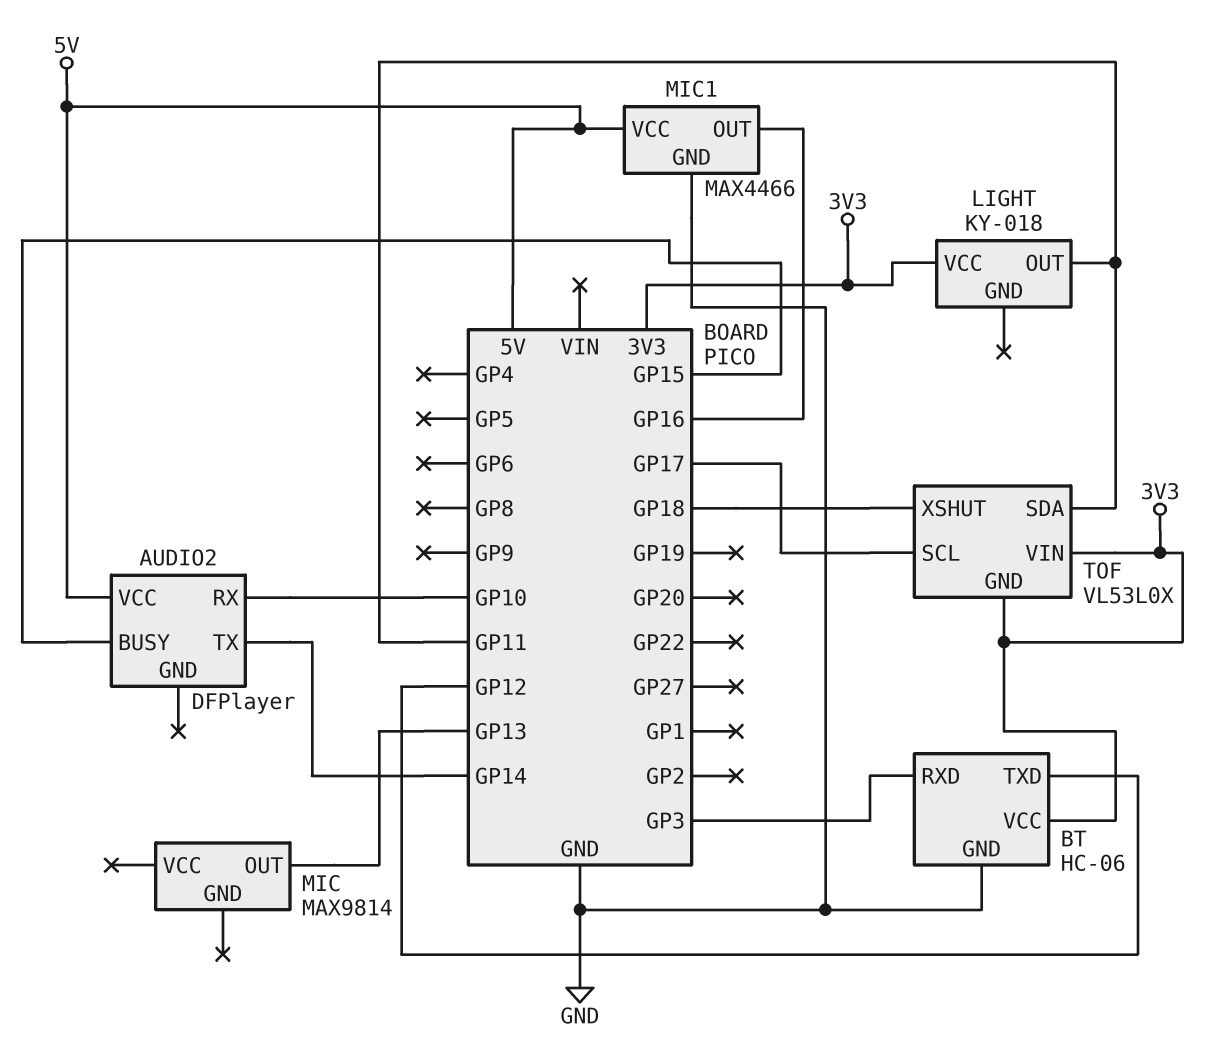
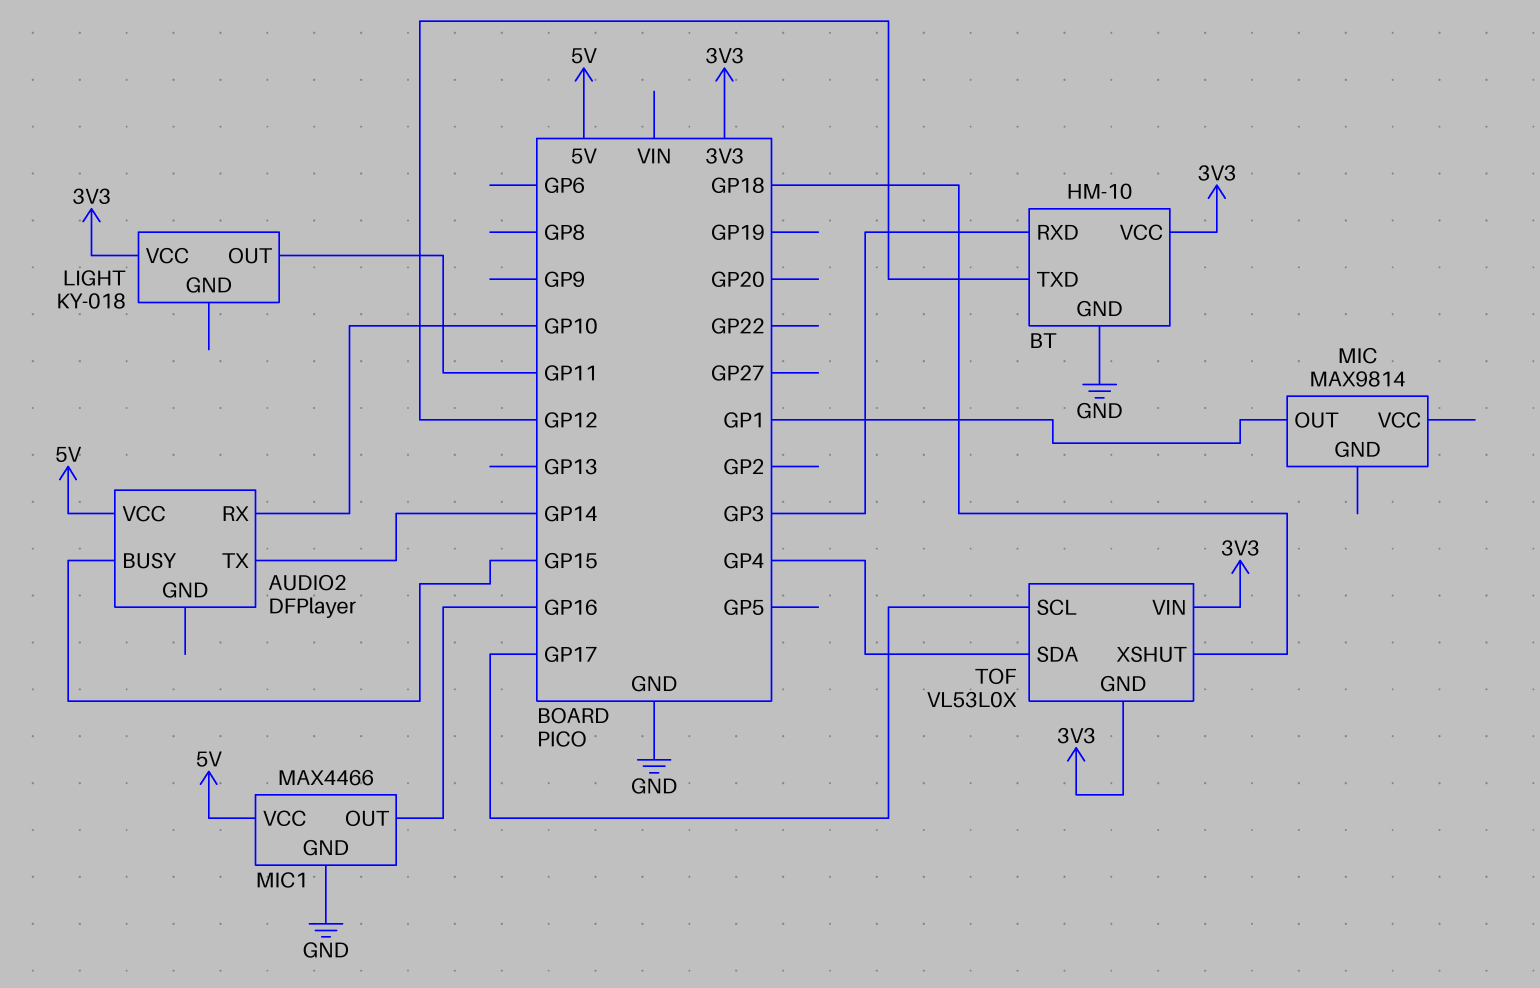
BT: HC-06 -> HM-10
MIC pin OUT: GP13 -> GP1
TOF pin SDA: GP11 -> GP4

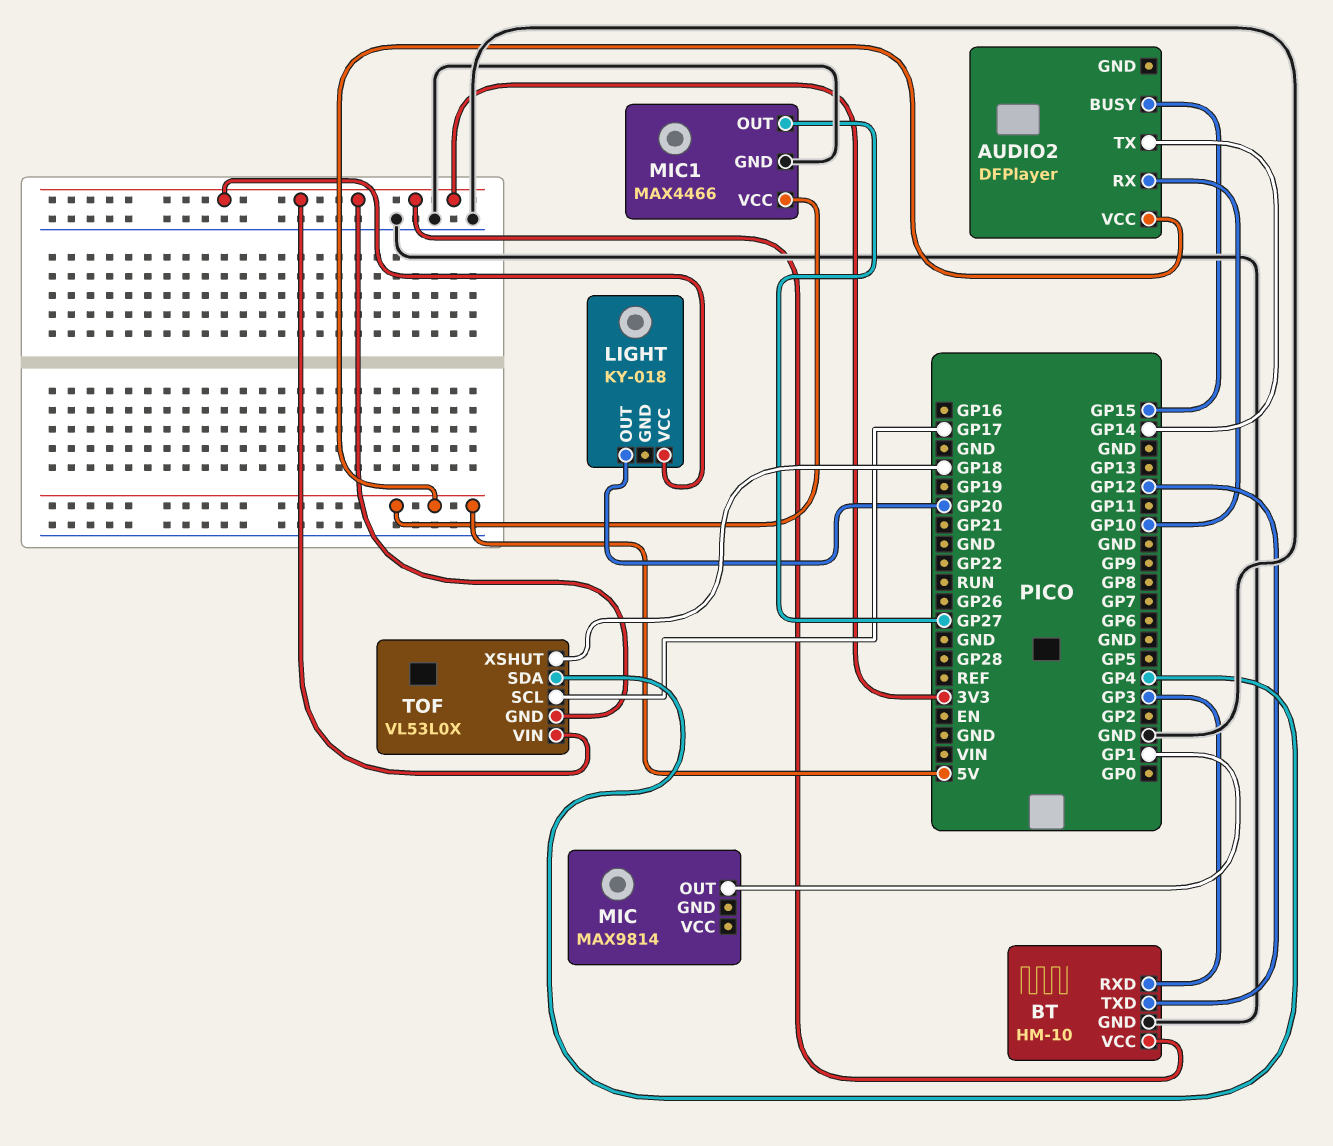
LIGHT pin OUT: GP11 -> GP20
MIC1 pin OUT: GP16 -> GP27

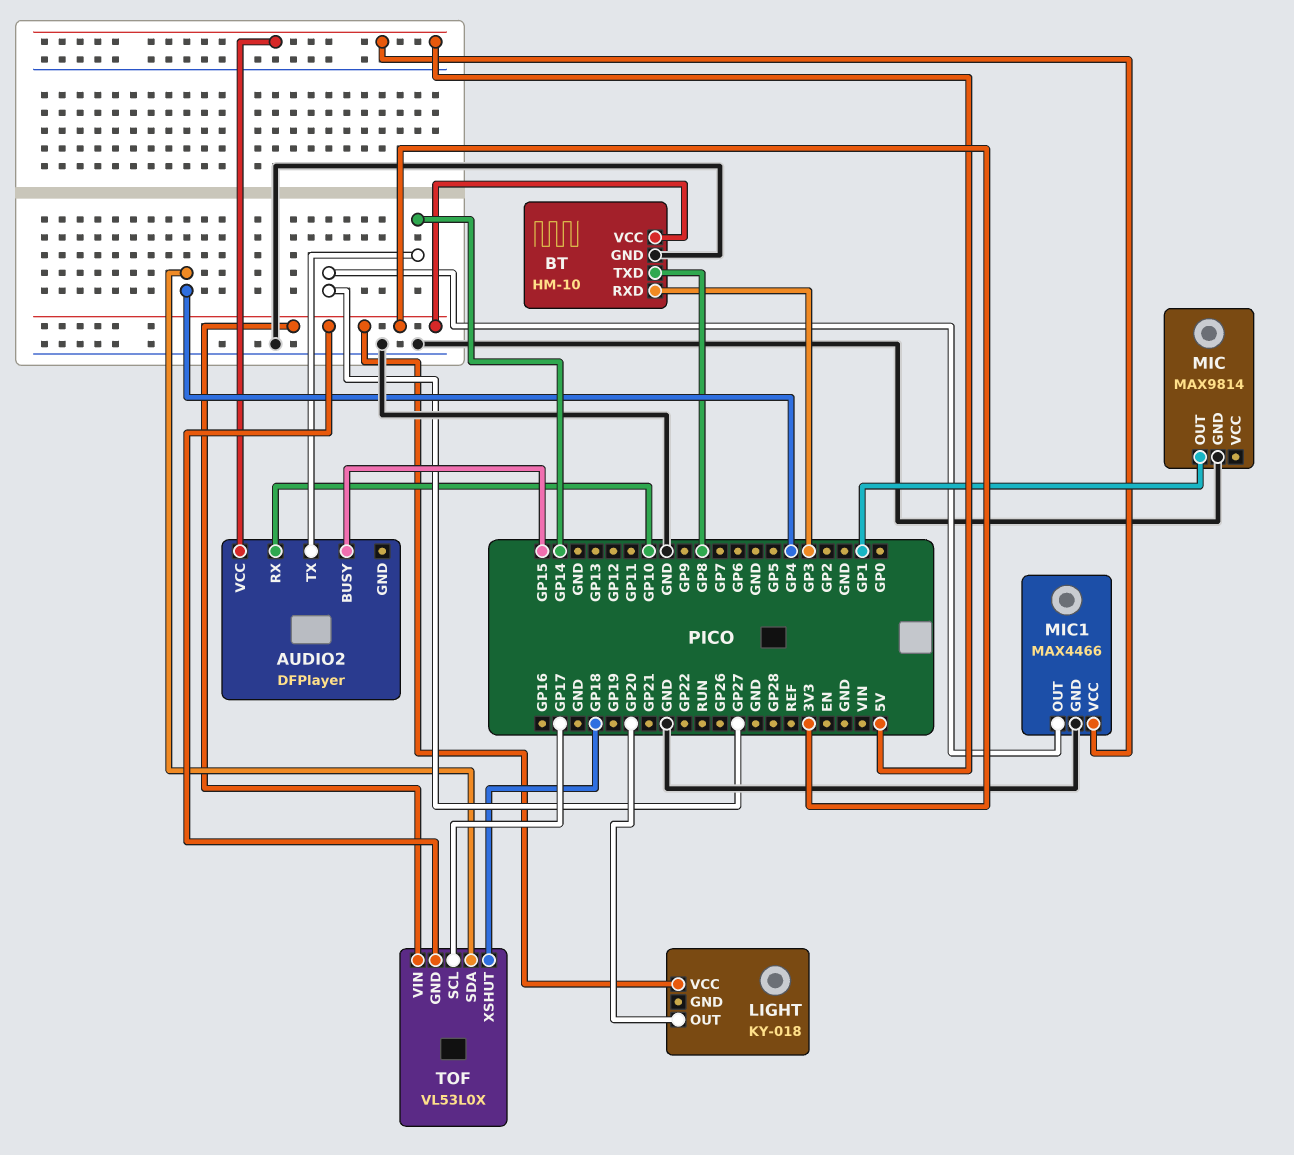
BT pin TXD: GP12 -> GP8
MIC pin GND: none -> GND

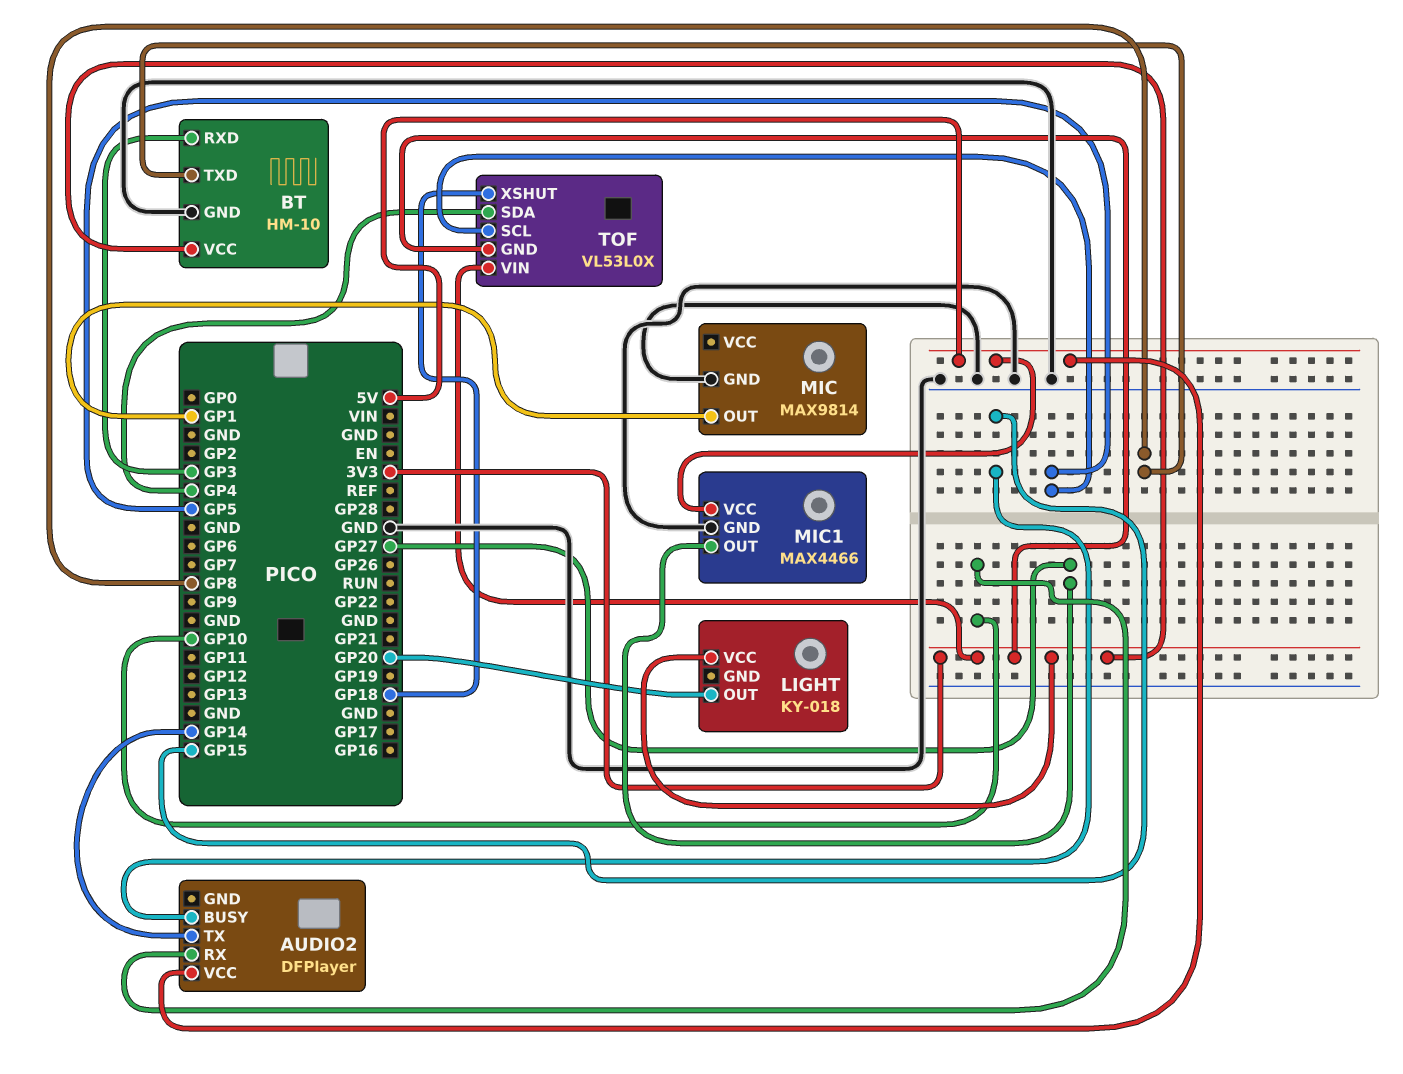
TOF pin SCL: GP17 -> GP5

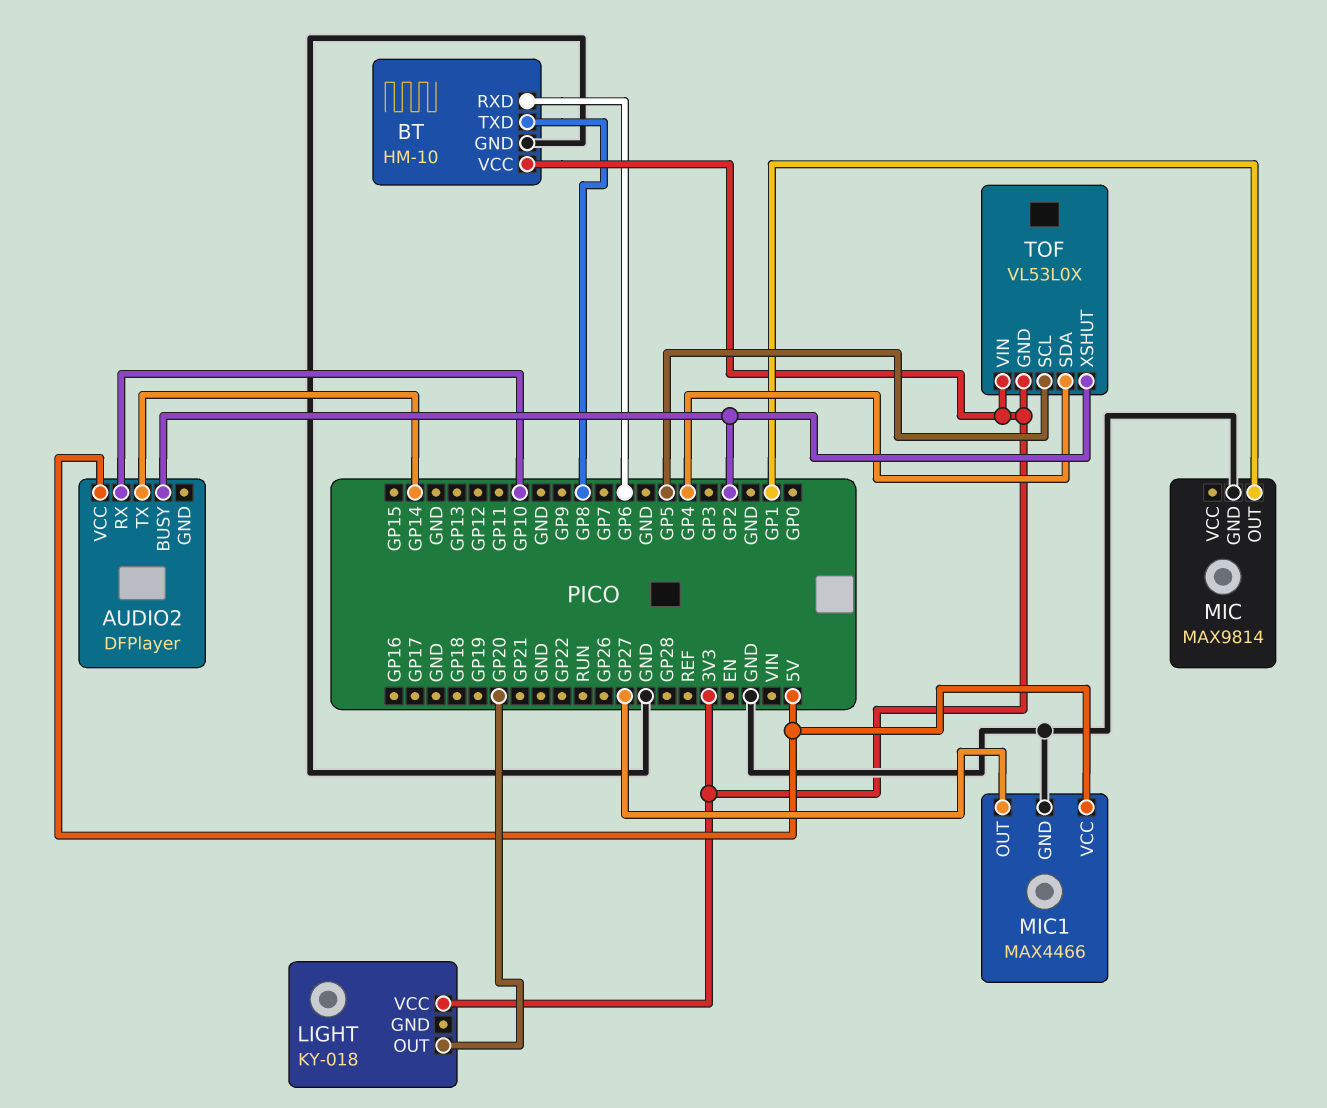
AUDIO2 pin BUSY: GP15 -> GP2
BT pin RXD: GP3 -> GP6
TOF pin XSHUT: GP18 -> GP2

